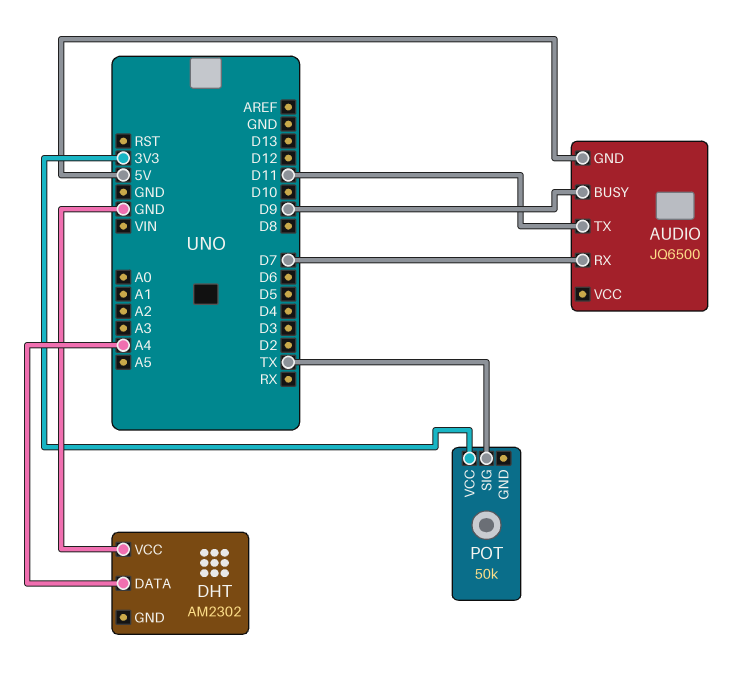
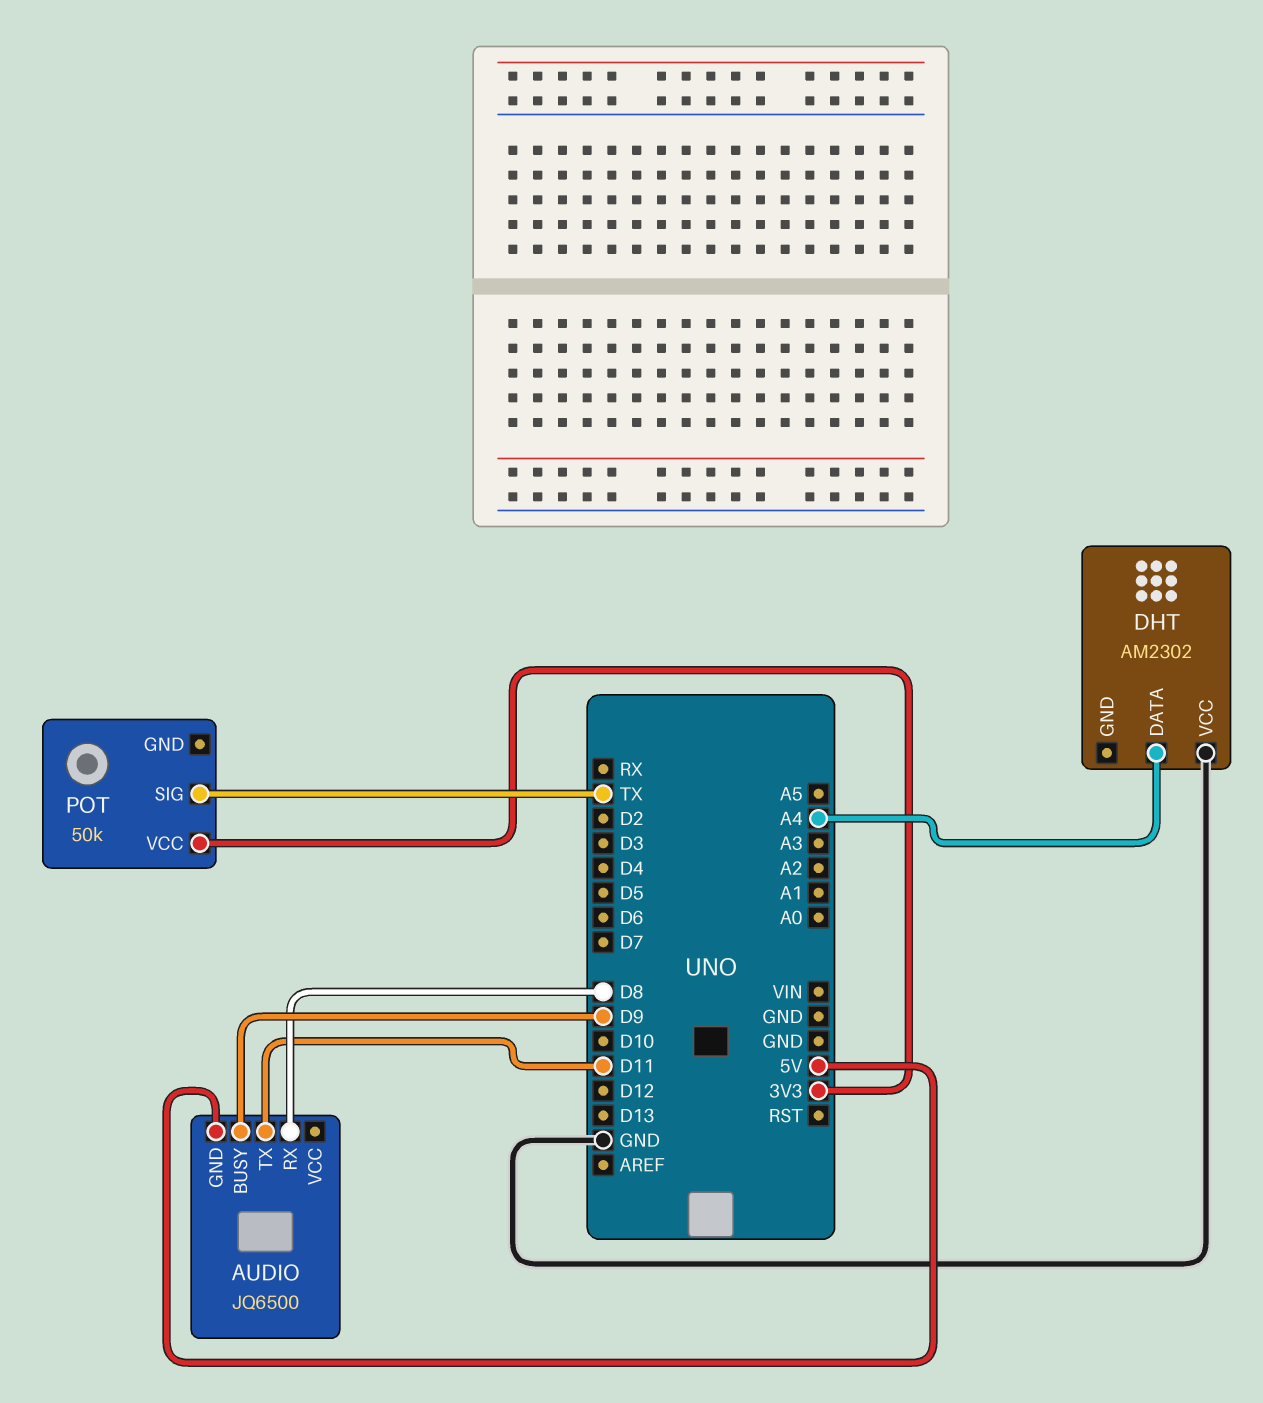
AUDIO pin RX: D7 -> D8

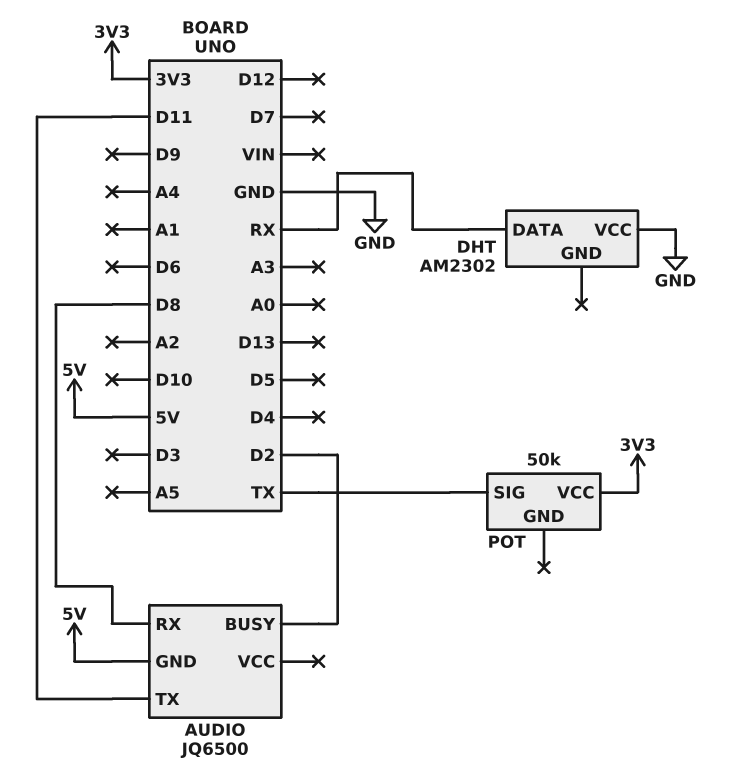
AUDIO pin BUSY: D9 -> D2
DHT pin DATA: A4 -> RX

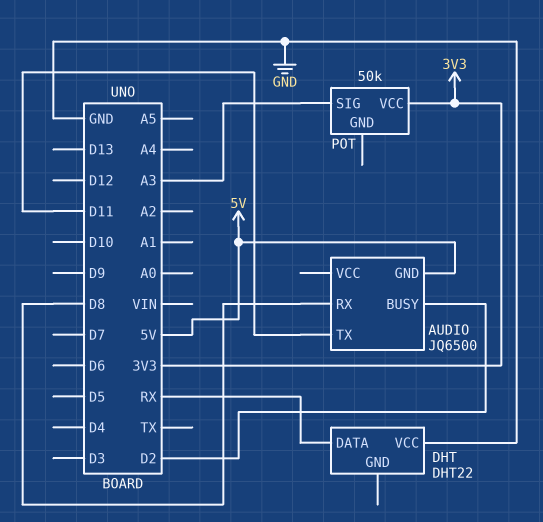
DHT: AM2302 -> DHT22
POT pin SIG: TX -> A3

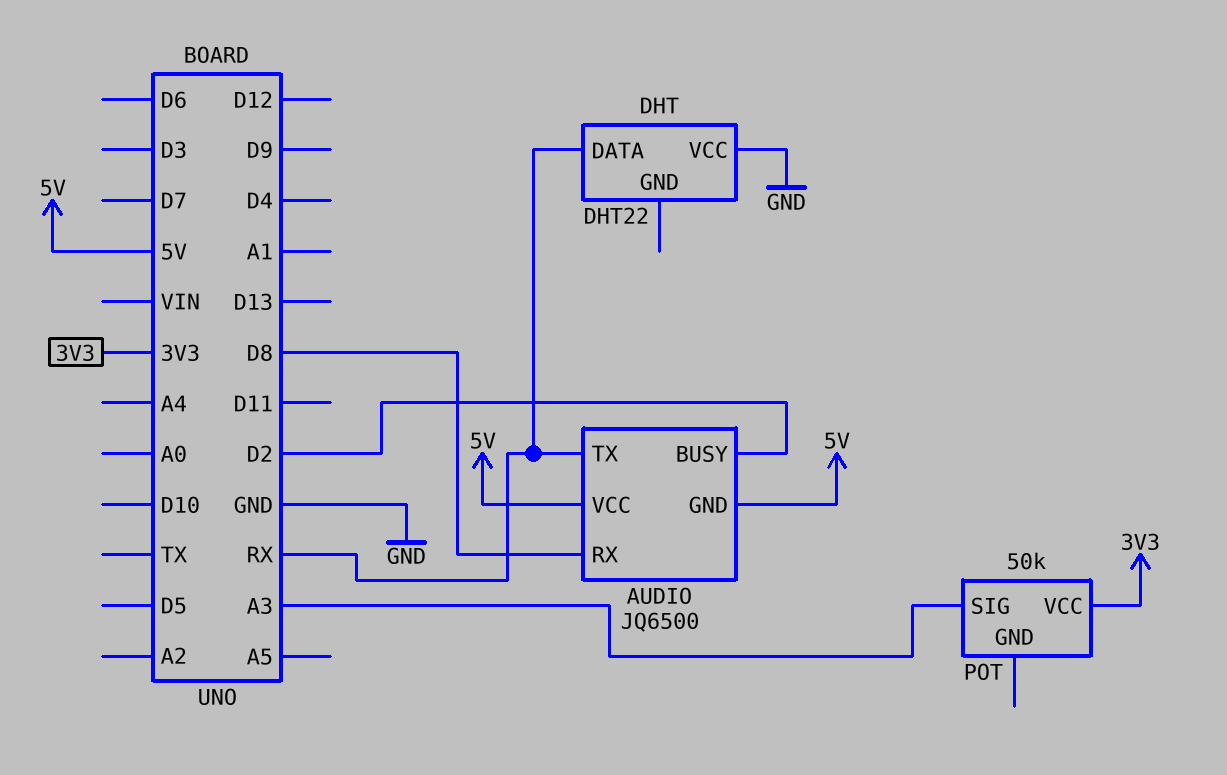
AUDIO pin TX: D11 -> RX
AUDIO pin VCC: none -> 5V

